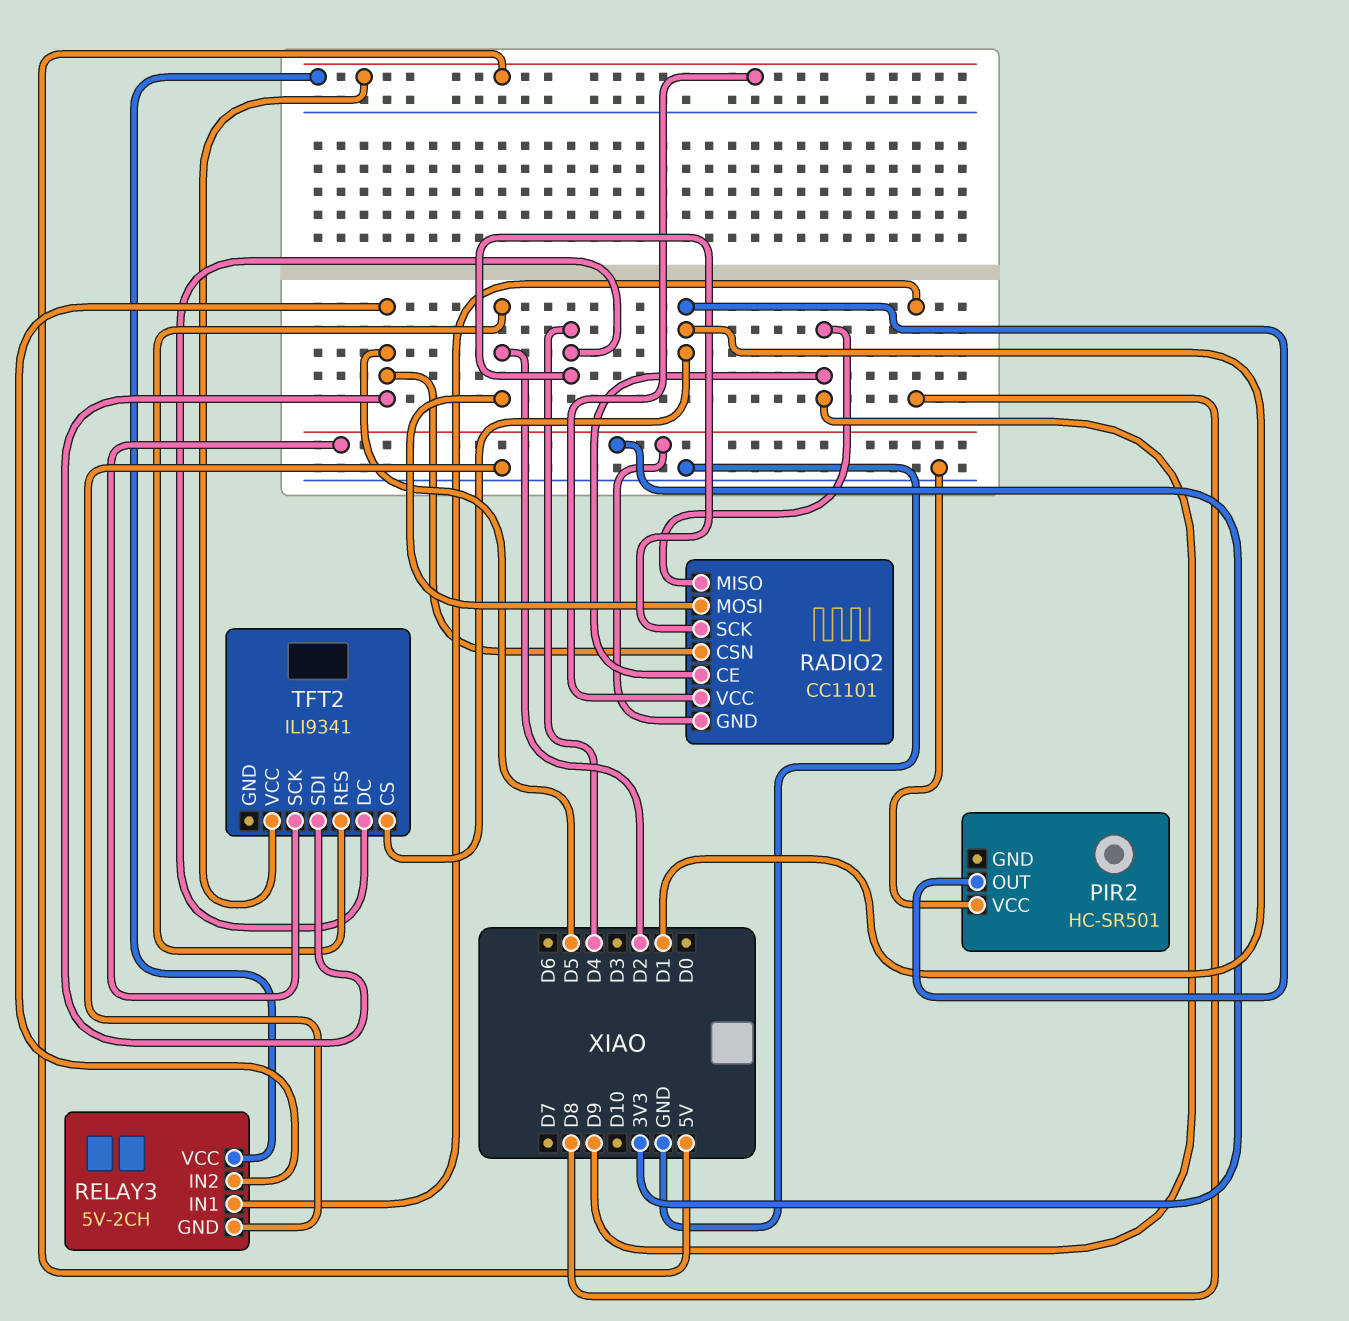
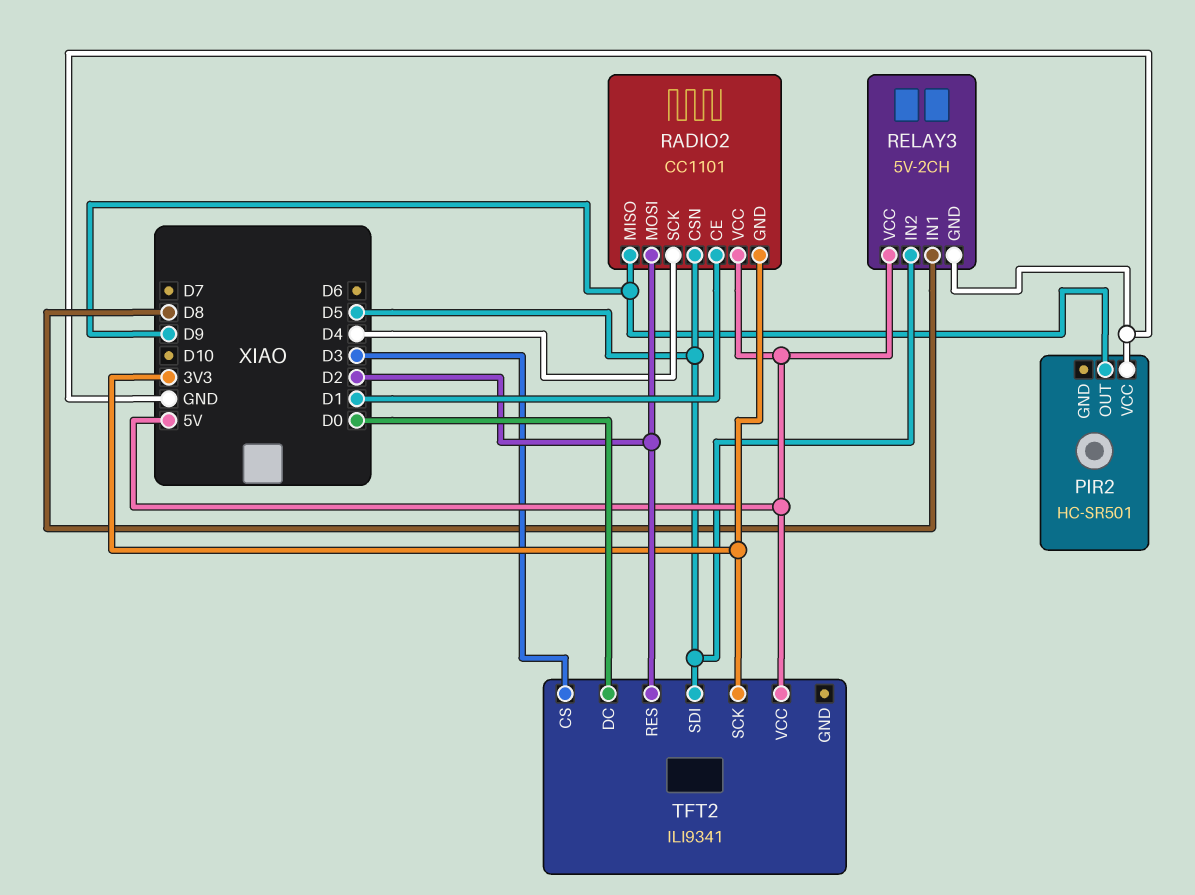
PIR2 pin OUT: D1 -> D9
RADIO2 pin CE: D9 -> D1
TFT2 pin CS: D1 -> D3
TFT2 pin DC: D4 -> D0

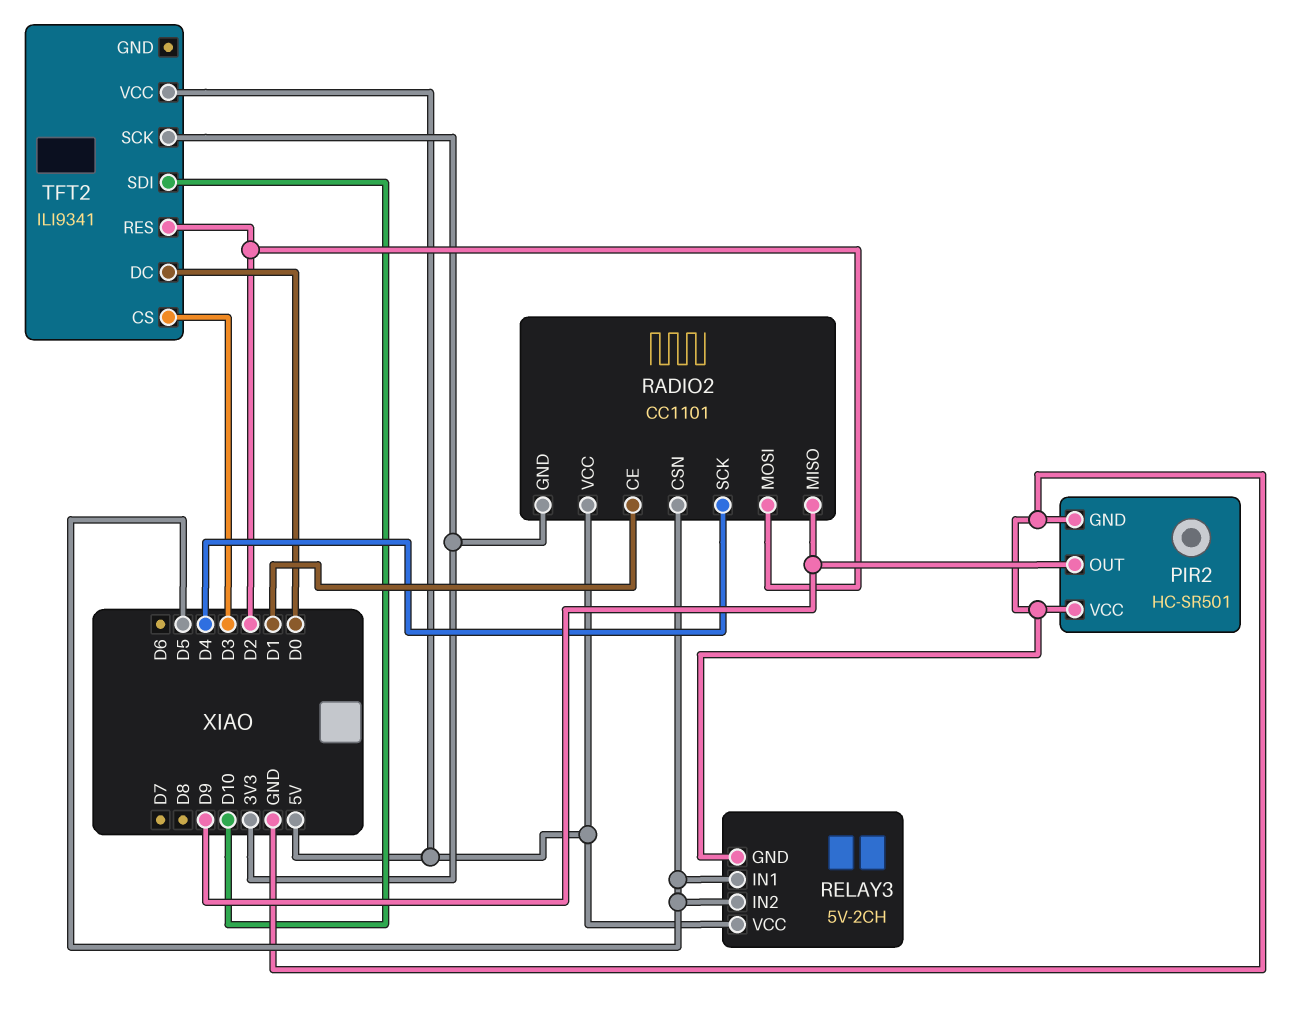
PIR2 pin GND: none -> GND
RELAY3 pin IN1: D8 -> D5
TFT2 pin SDI: D5 -> D10

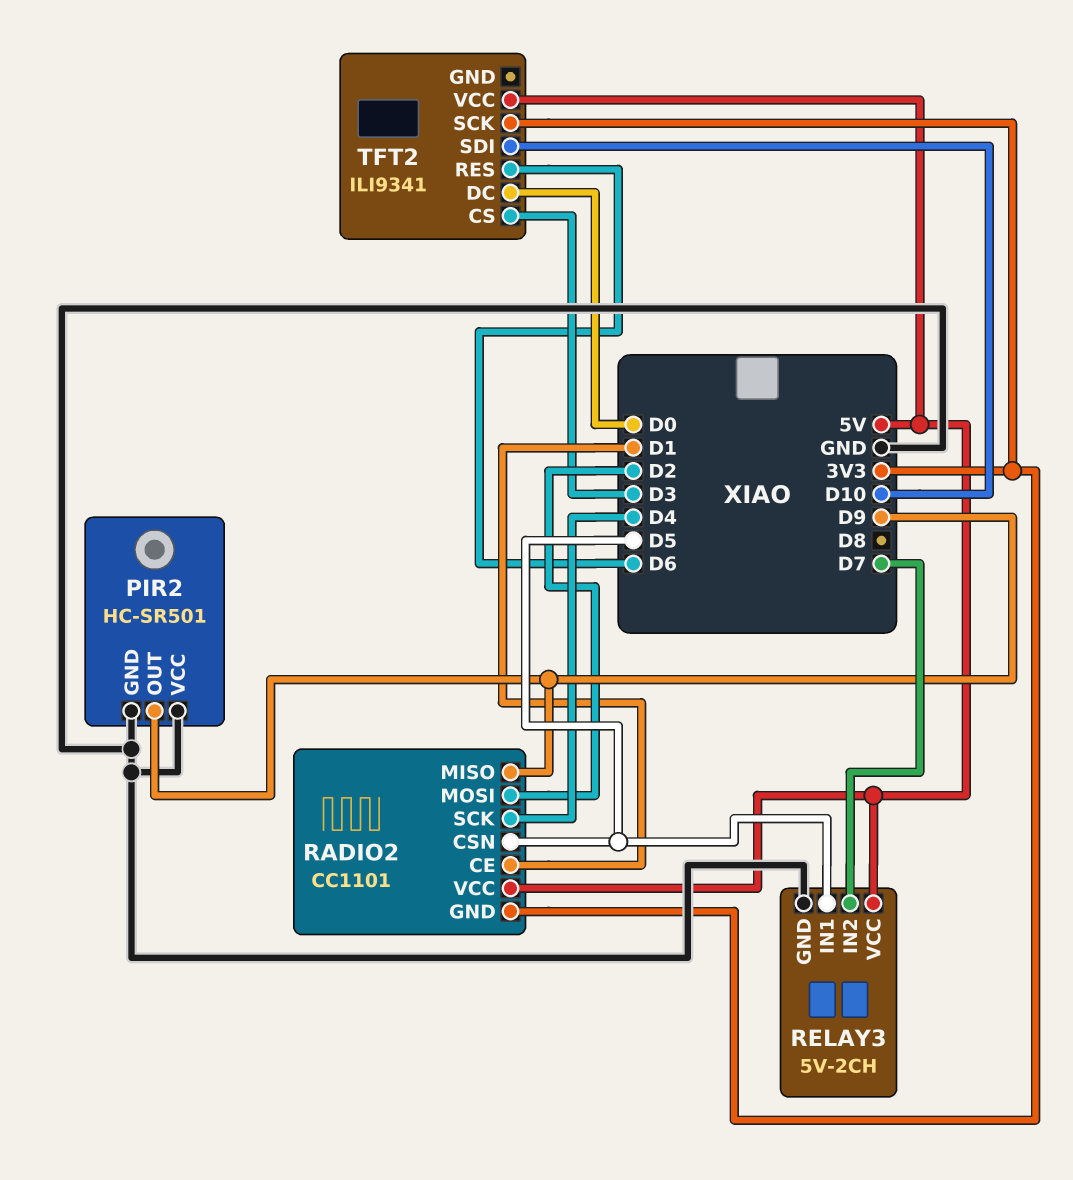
RELAY3 pin IN2: D5 -> D7
TFT2 pin RES: D2 -> D6

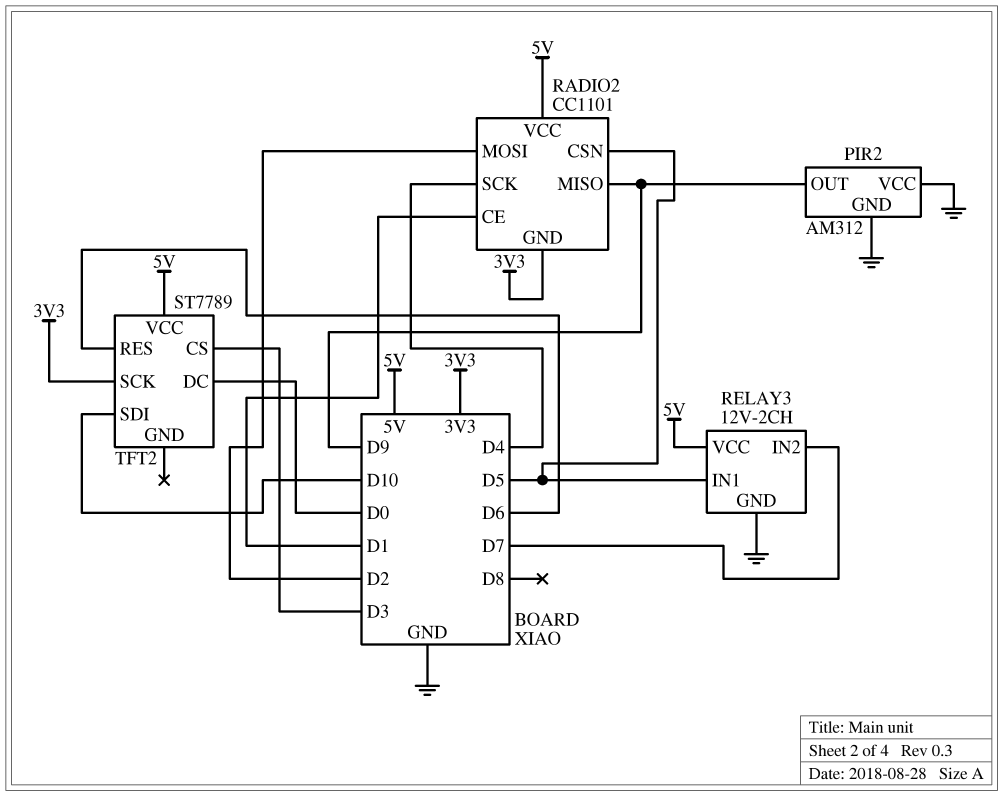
PIR2: HC-SR501 -> AM312
RELAY3: 5V-2CH -> 12V-2CH
TFT2: ILI9341 -> ST7789

